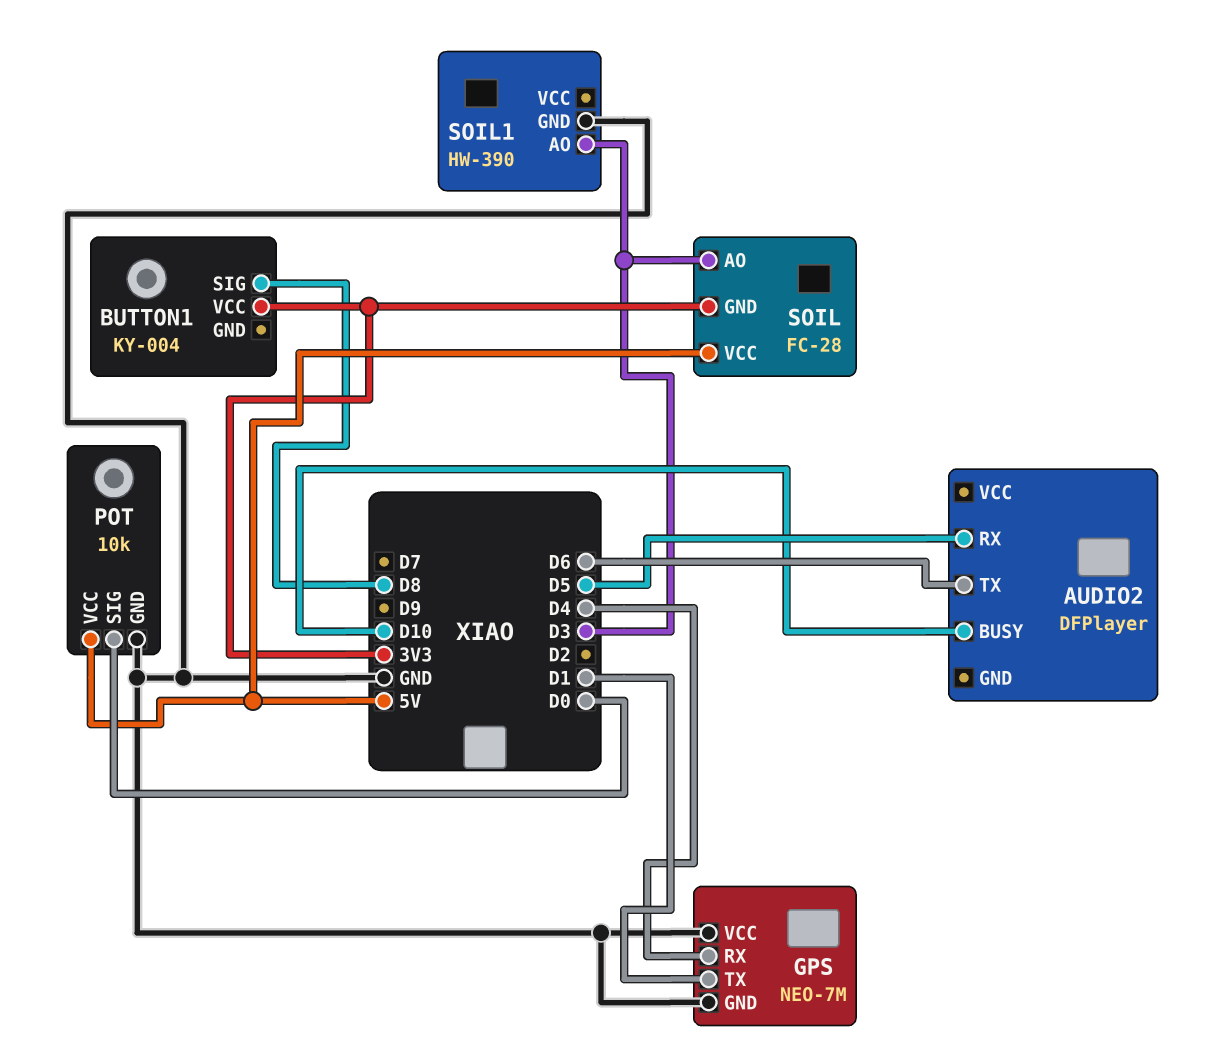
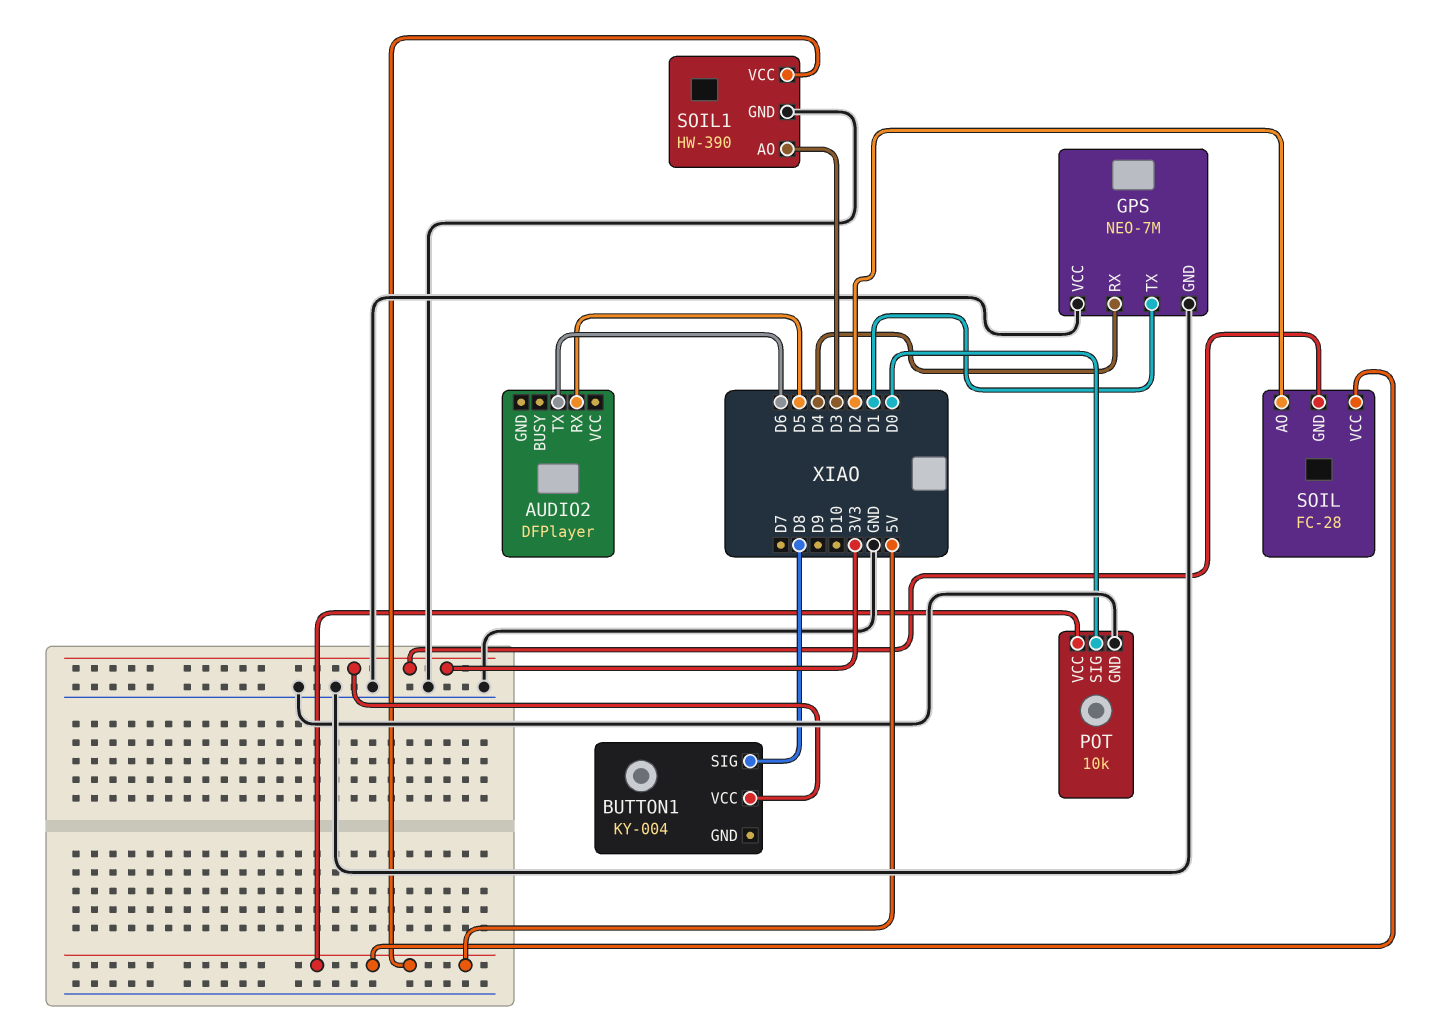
AUDIO2 pin BUSY: D10 -> none
SOIL pin AO: D3 -> D2
SOIL1 pin VCC: none -> 5V

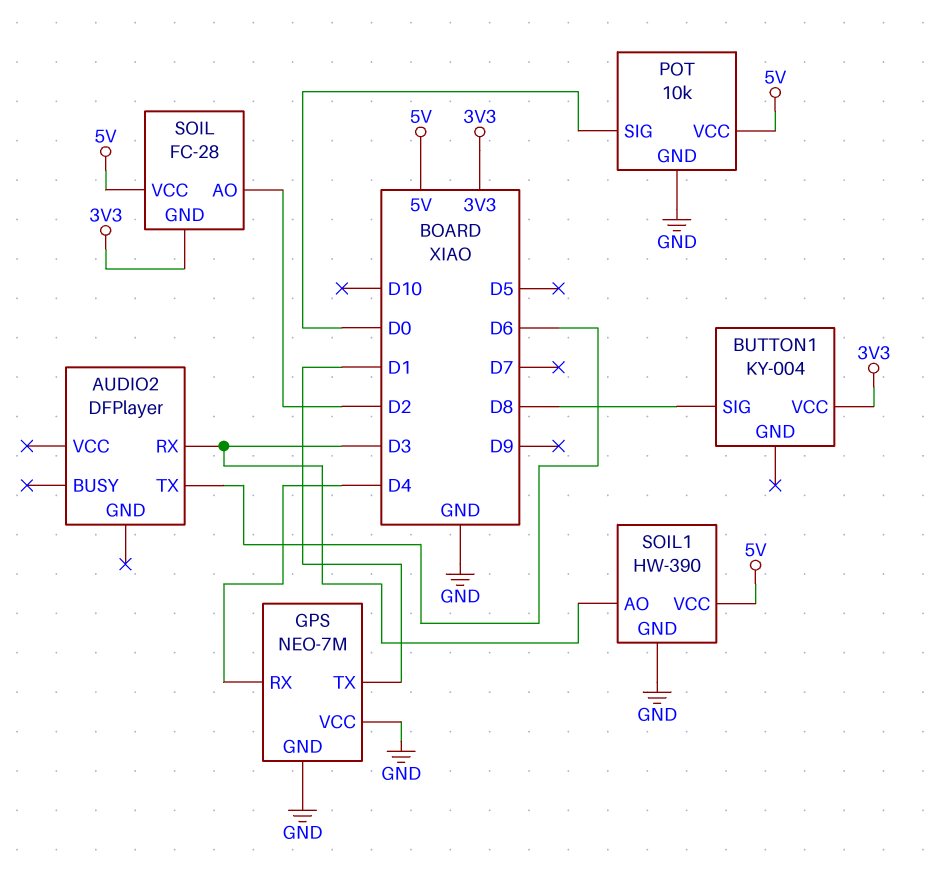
AUDIO2 pin RX: D5 -> D3

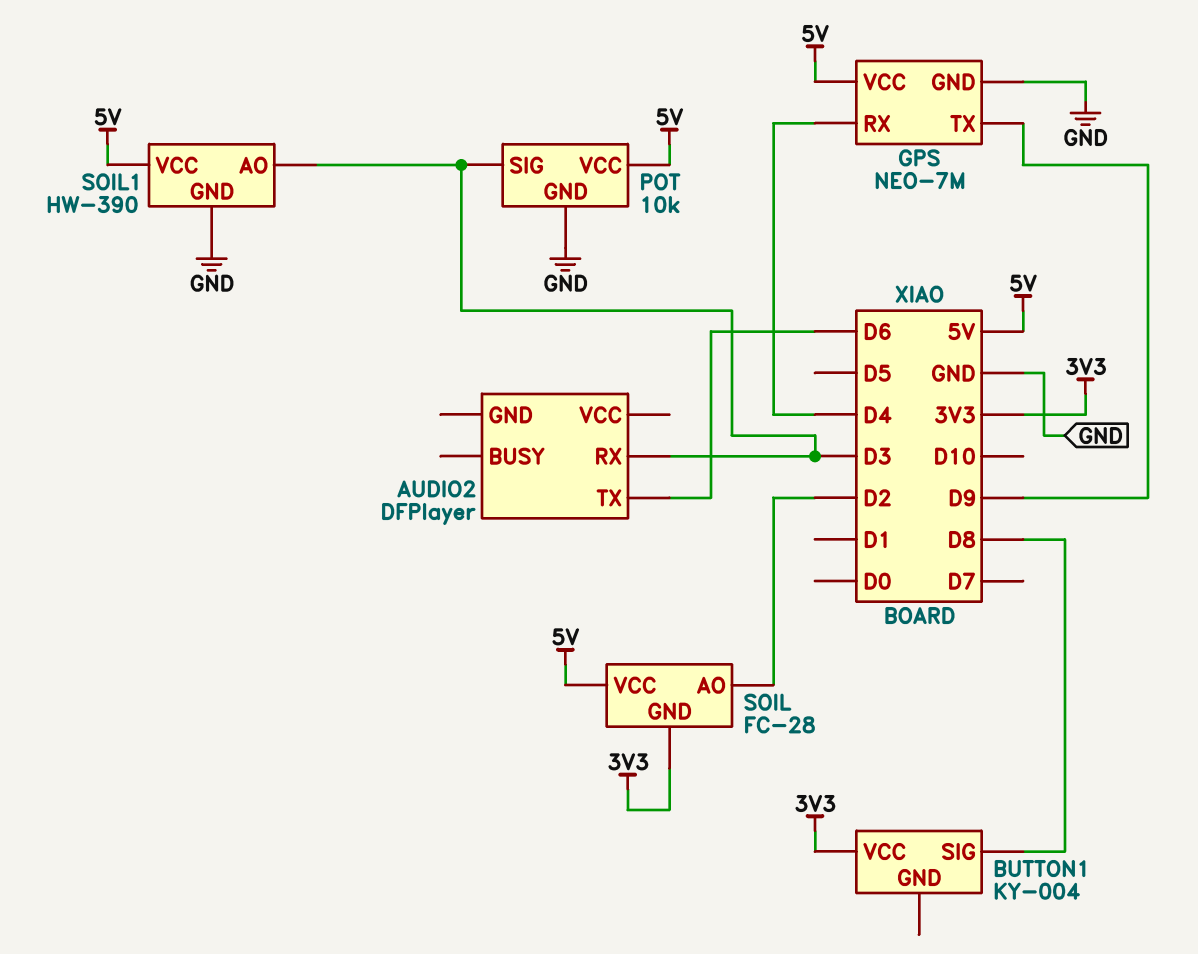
GPS pin TX: D1 -> D9
GPS pin VCC: GND -> 5V
POT pin SIG: D0 -> D3

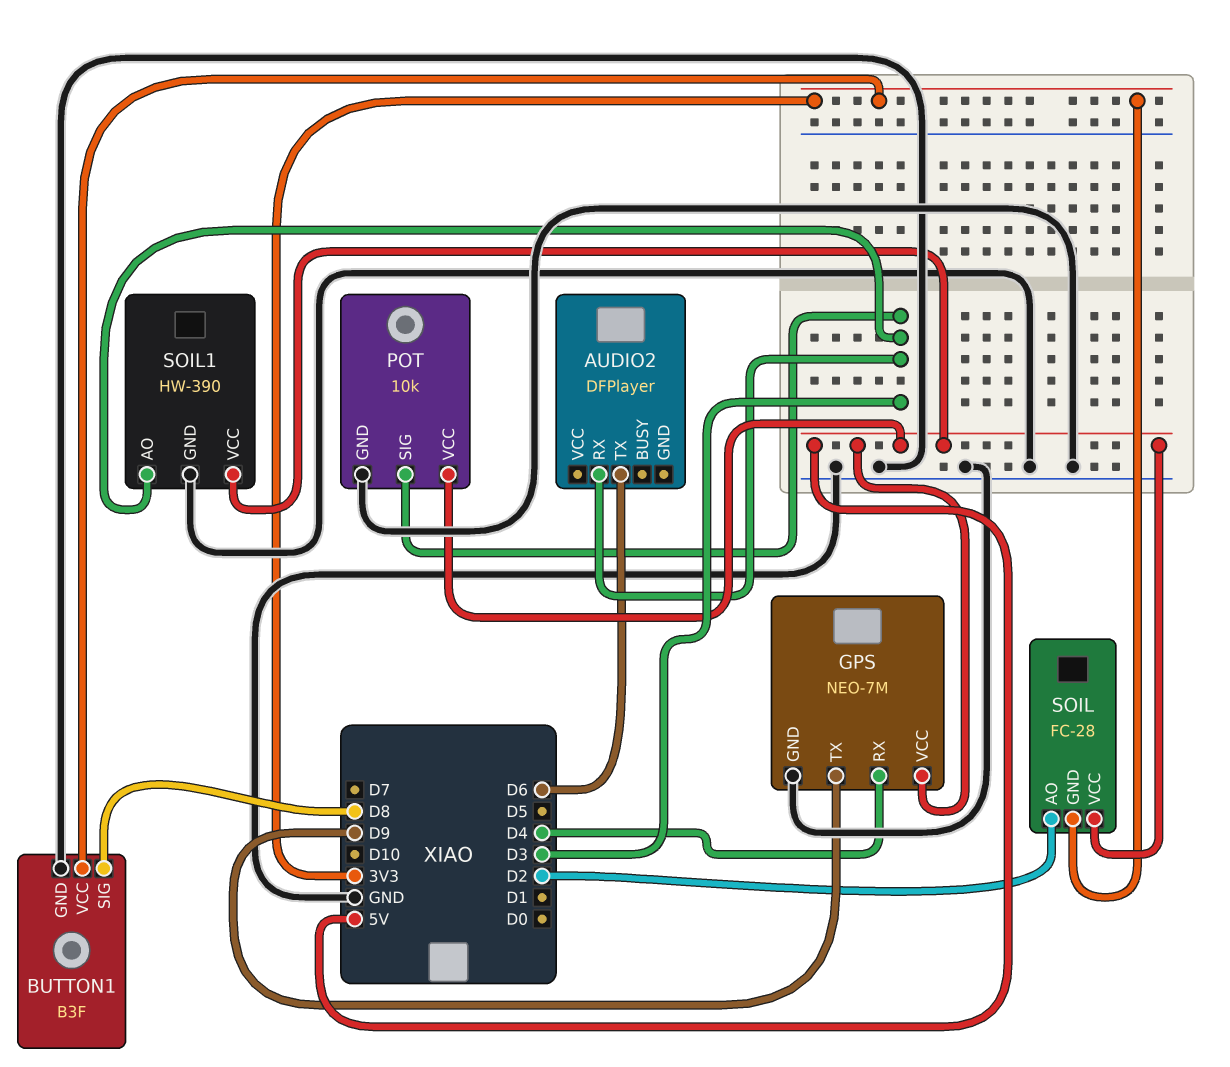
BUTTON1: KY-004 -> B3F
BUTTON1 pin GND: none -> GND

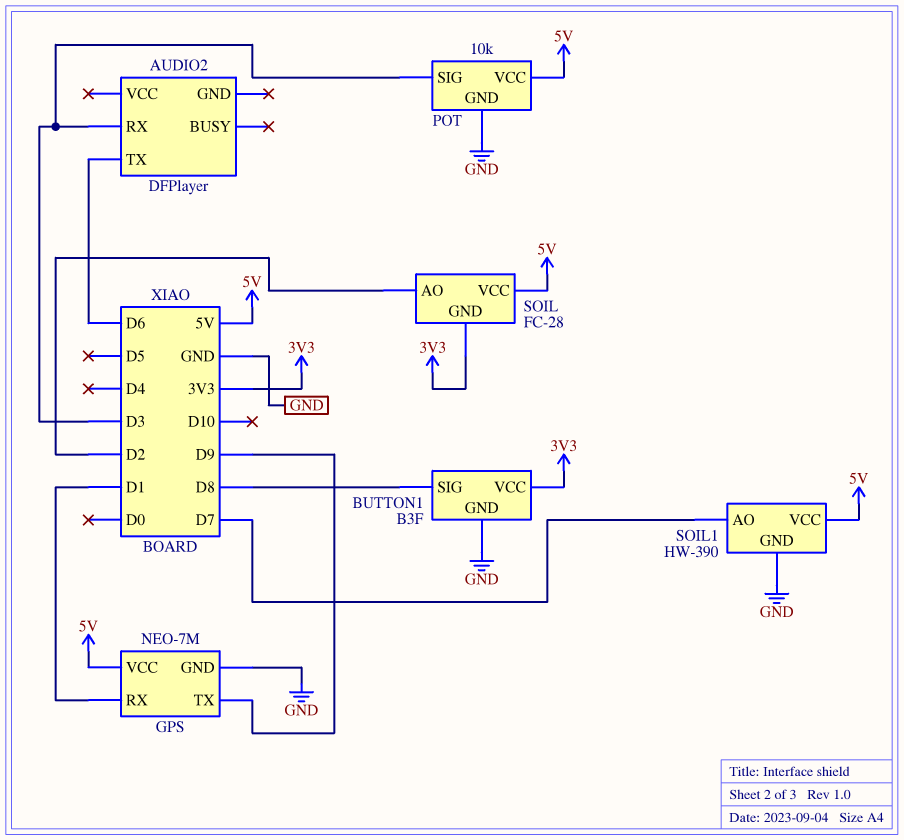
GPS pin RX: D4 -> D1
SOIL1 pin AO: D3 -> D7

